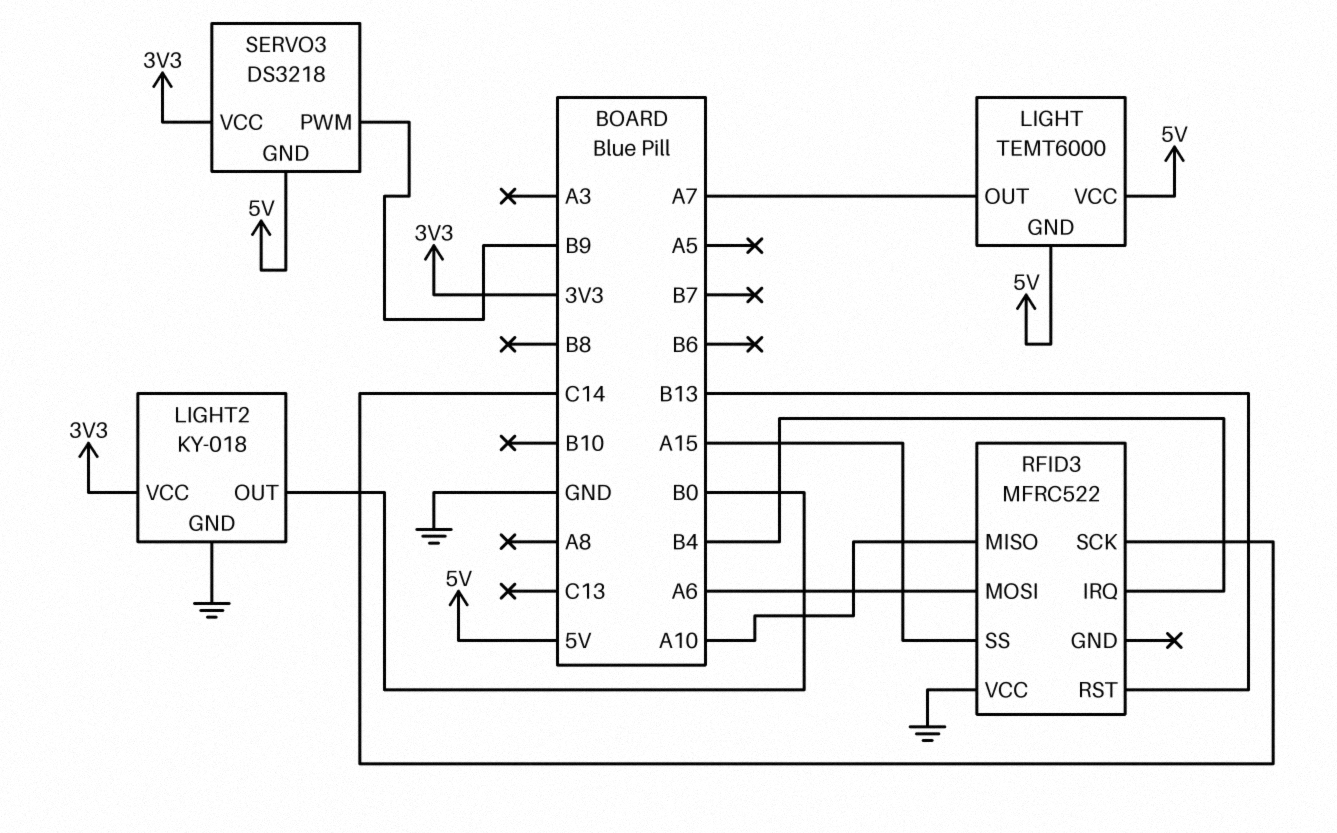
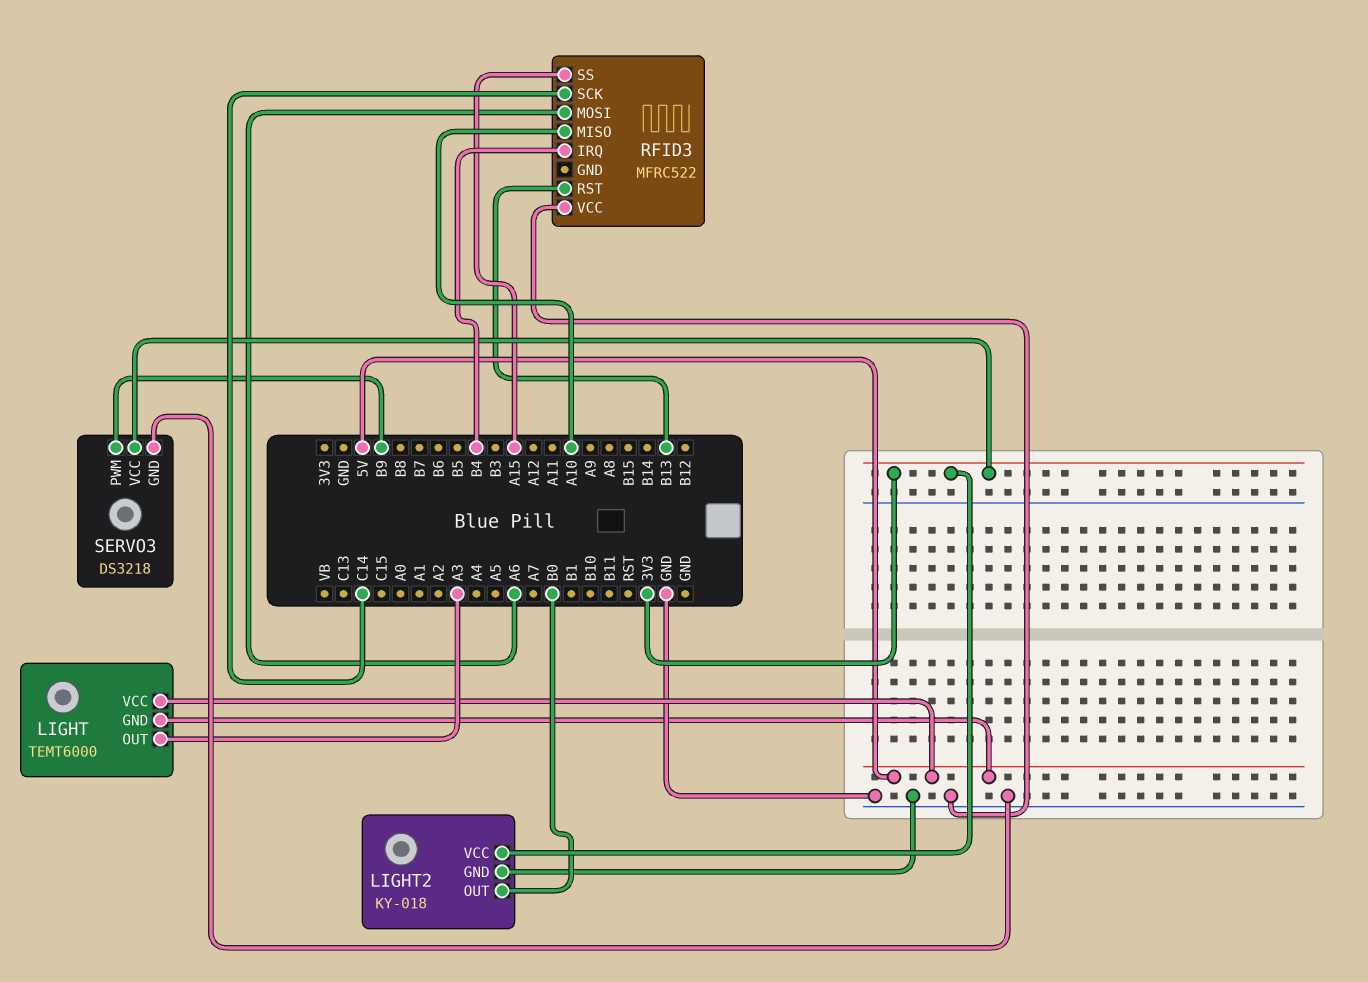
LIGHT pin OUT: A7 -> A3
SERVO3 pin GND: 5V -> GND

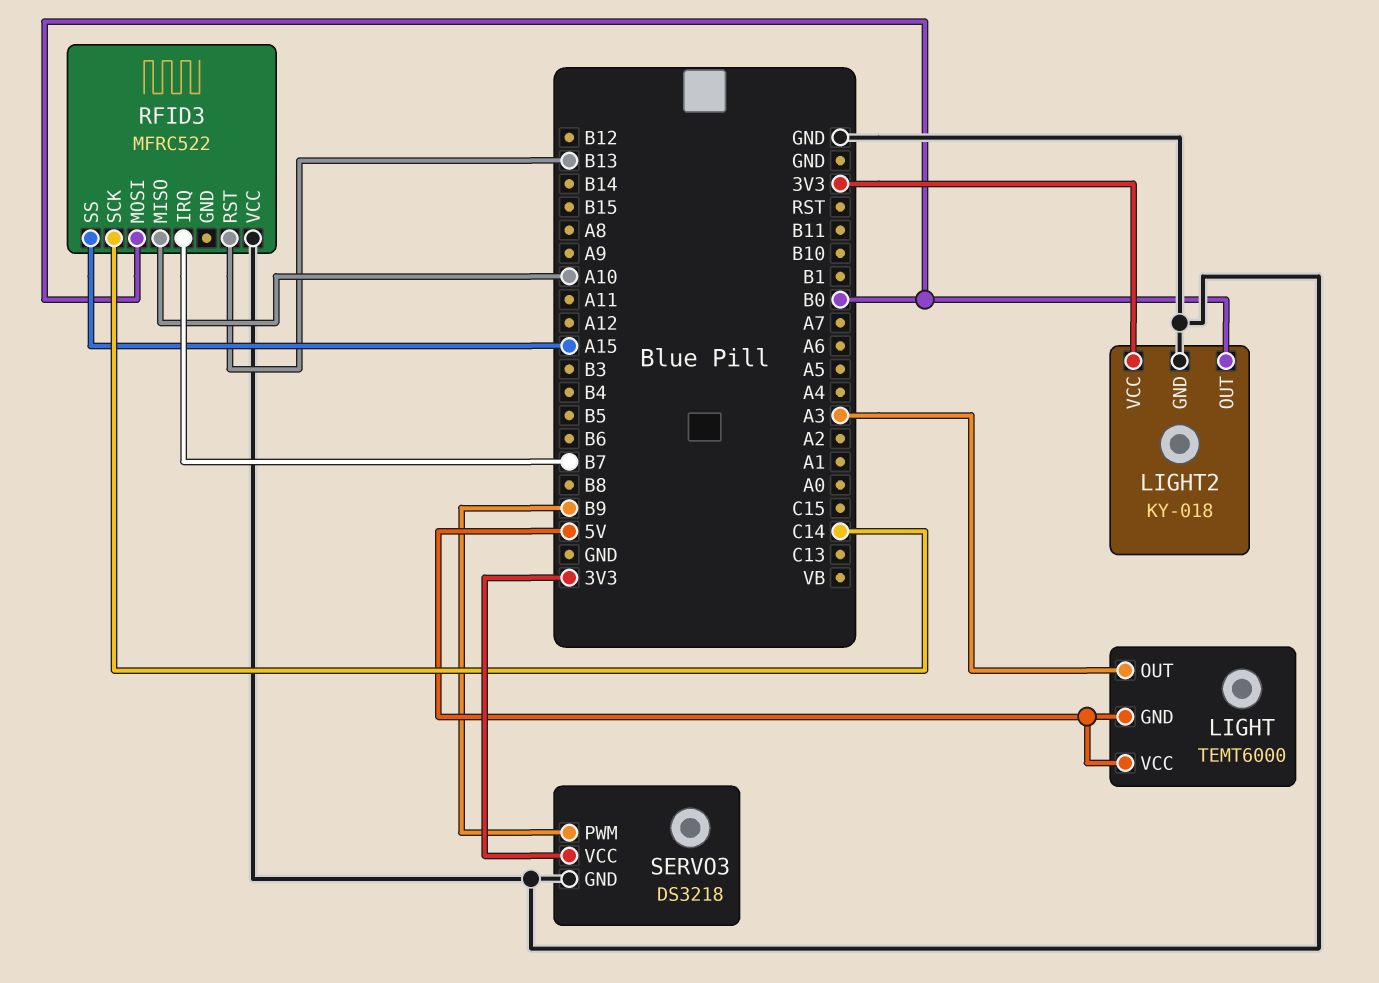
RFID3 pin IRQ: B4 -> B7
RFID3 pin MOSI: A6 -> B0

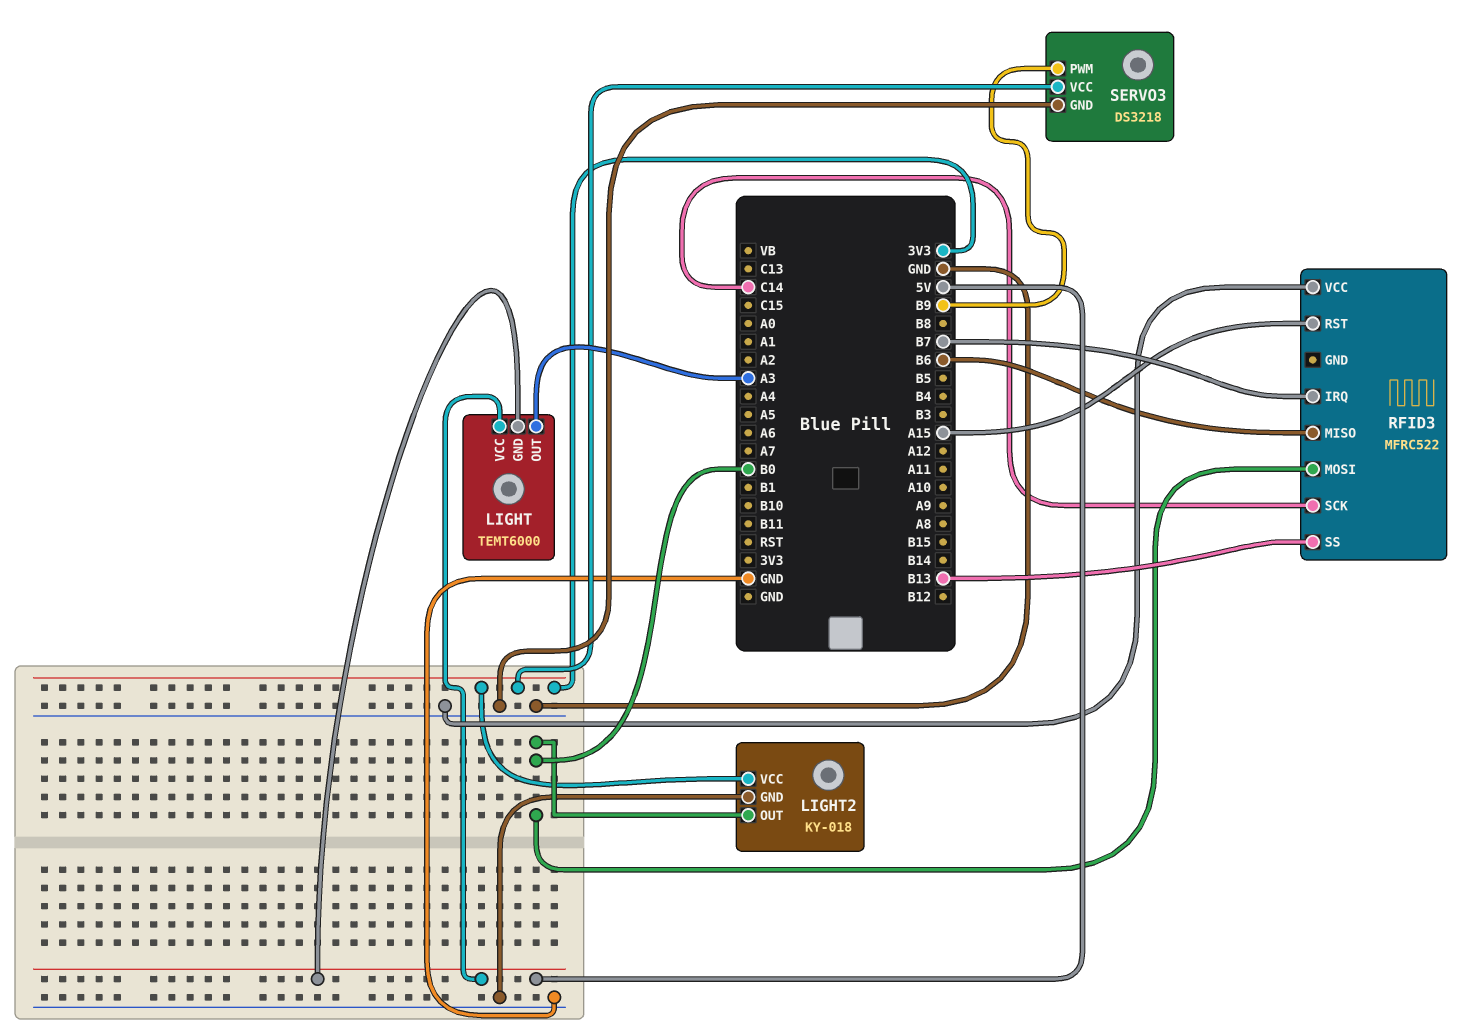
RFID3 pin MISO: A10 -> B6
RFID3 pin RST: B13 -> A15
RFID3 pin SS: A15 -> B13

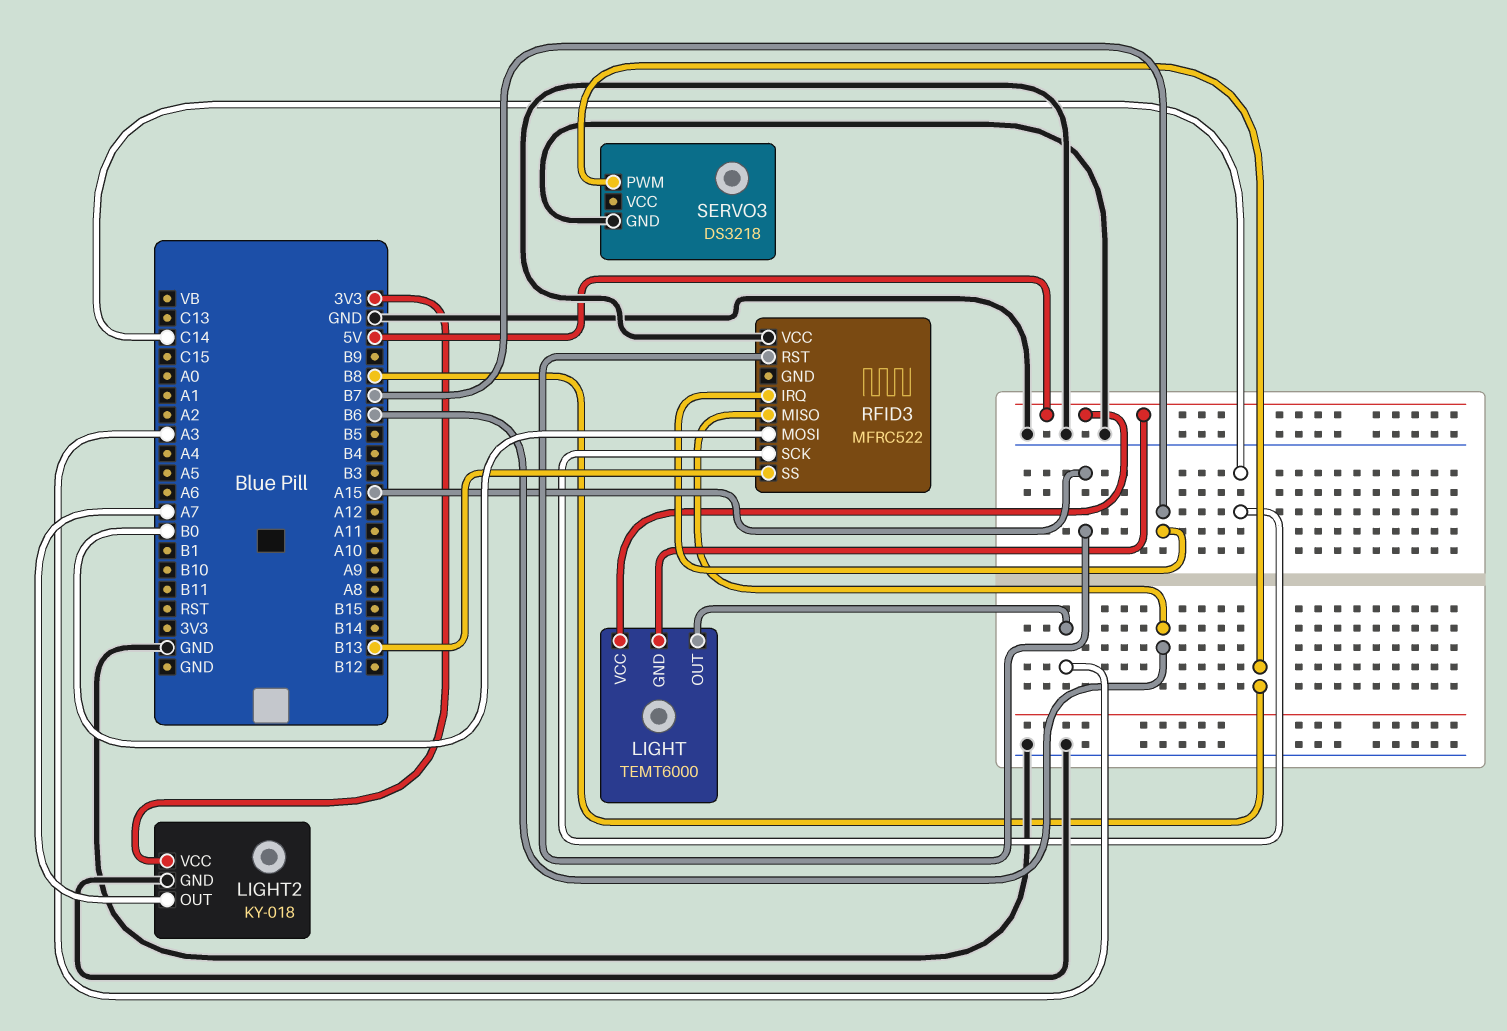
LIGHT2 pin OUT: B0 -> A7
SERVO3 pin PWM: B9 -> B8
SERVO3 pin VCC: 3V3 -> none

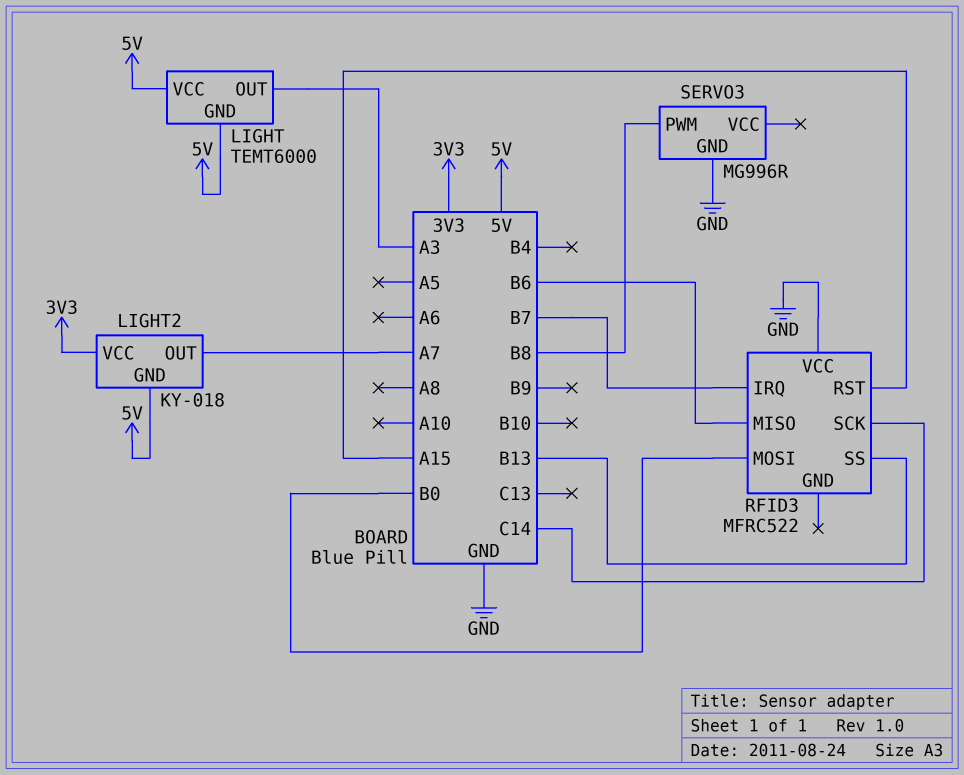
LIGHT2 pin GND: GND -> 5V
SERVO3: DS3218 -> MG996R

